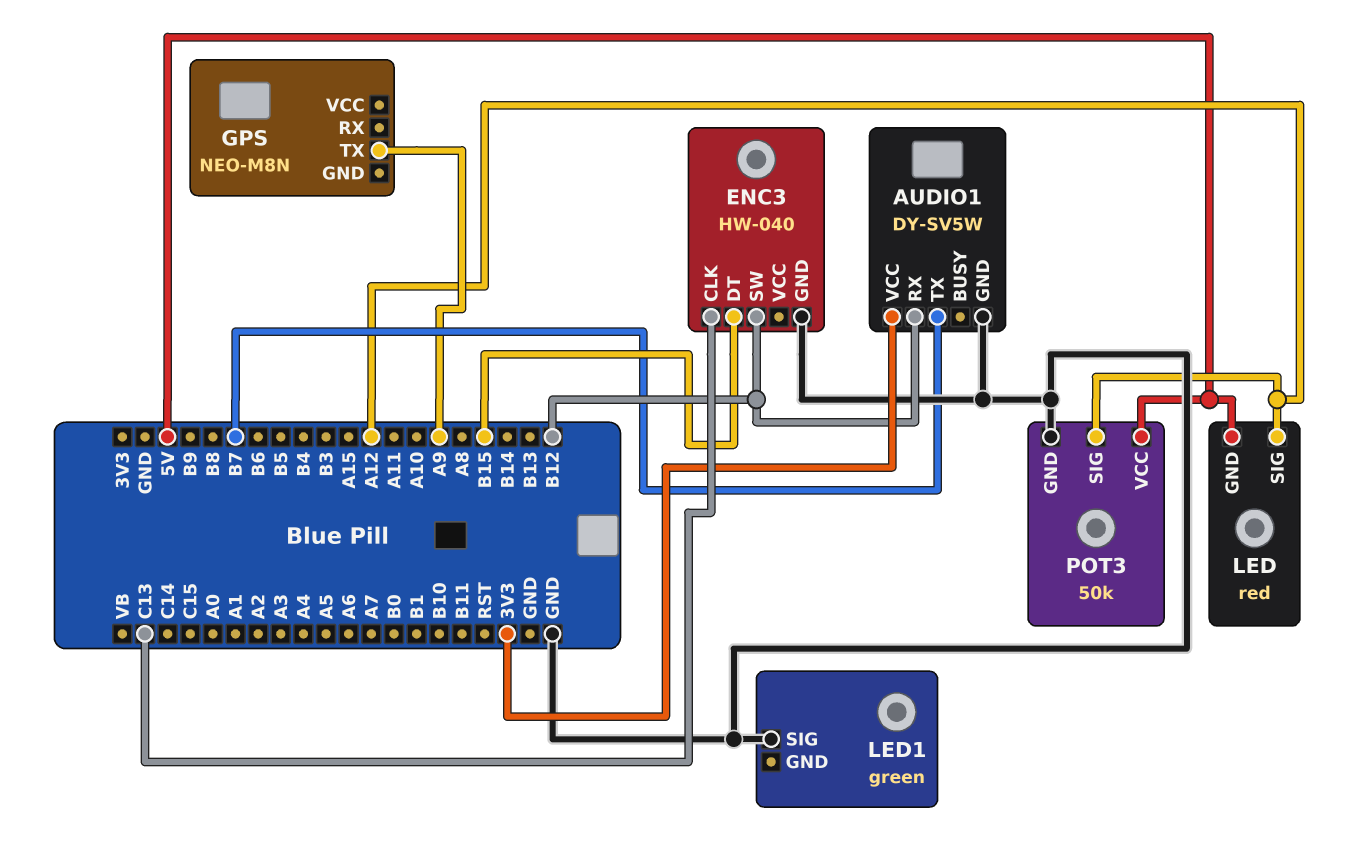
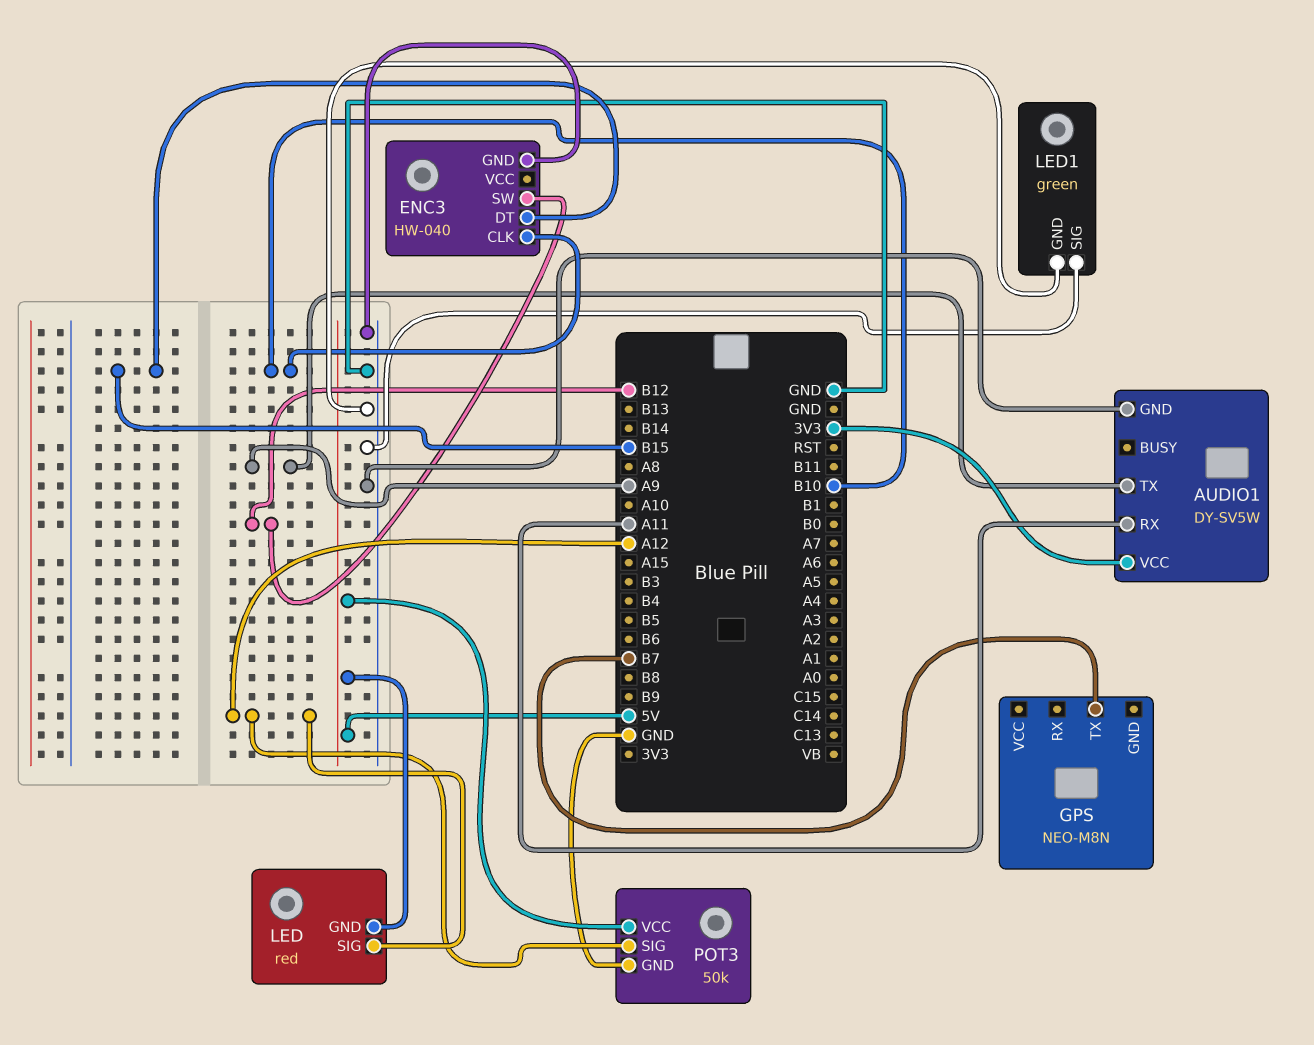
AUDIO1 pin RX: B12 -> A11
AUDIO1 pin TX: B7 -> A9
ENC3 pin CLK: C13 -> B10
GPS pin TX: A9 -> B7
LED1 pin GND: none -> GND

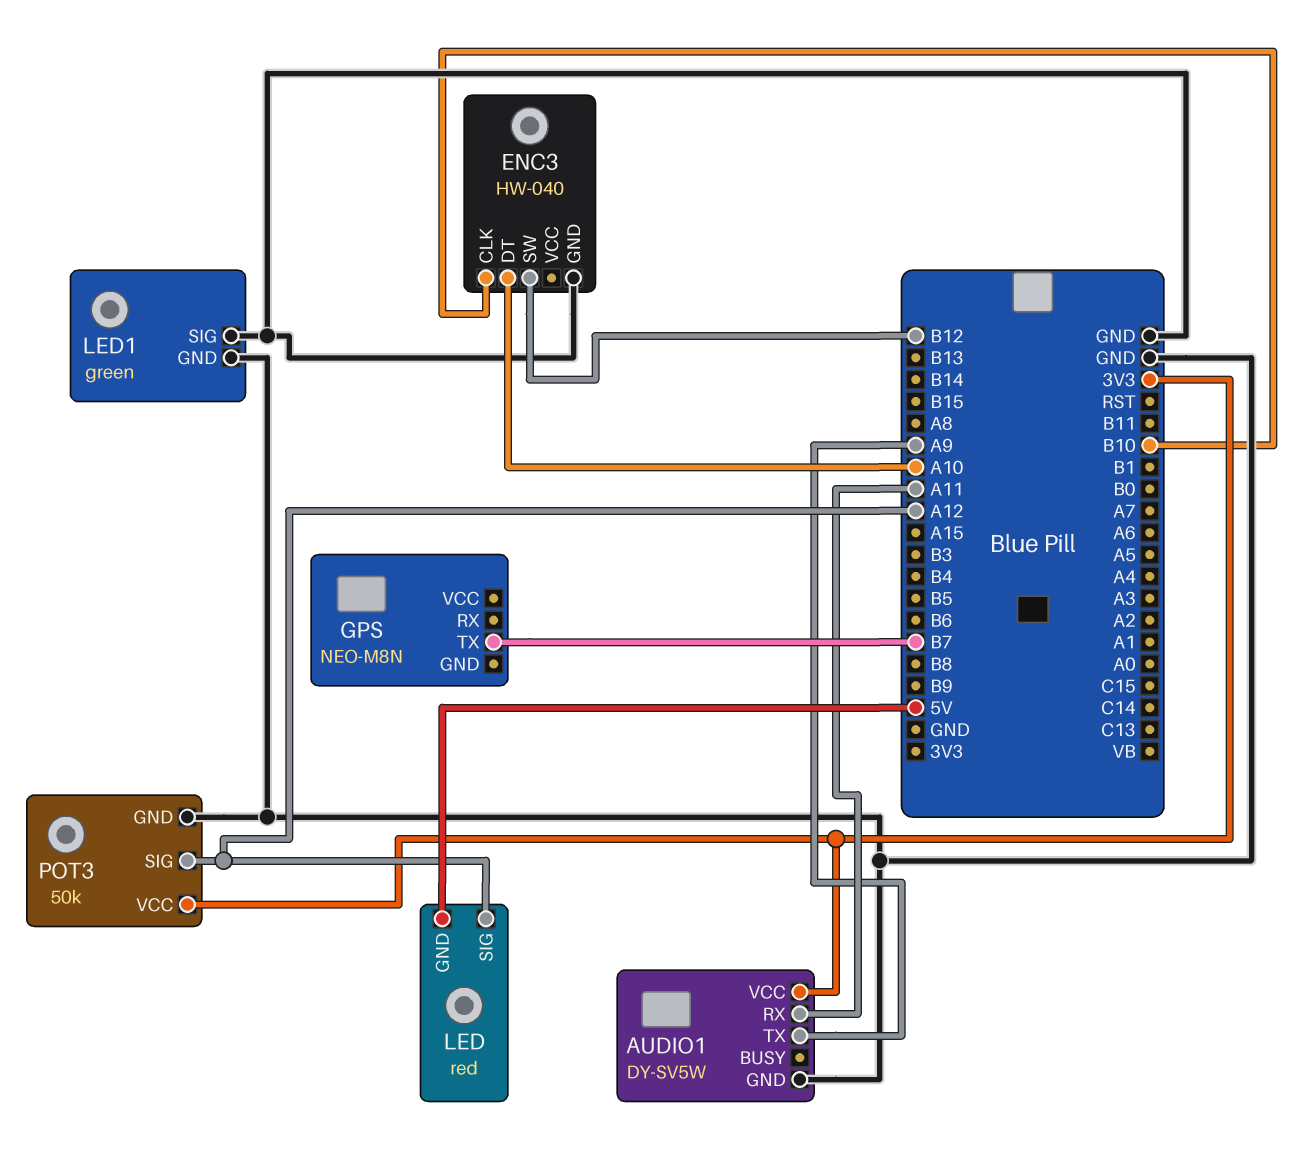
ENC3 pin DT: B15 -> A10
POT3 pin VCC: 5V -> 3V3

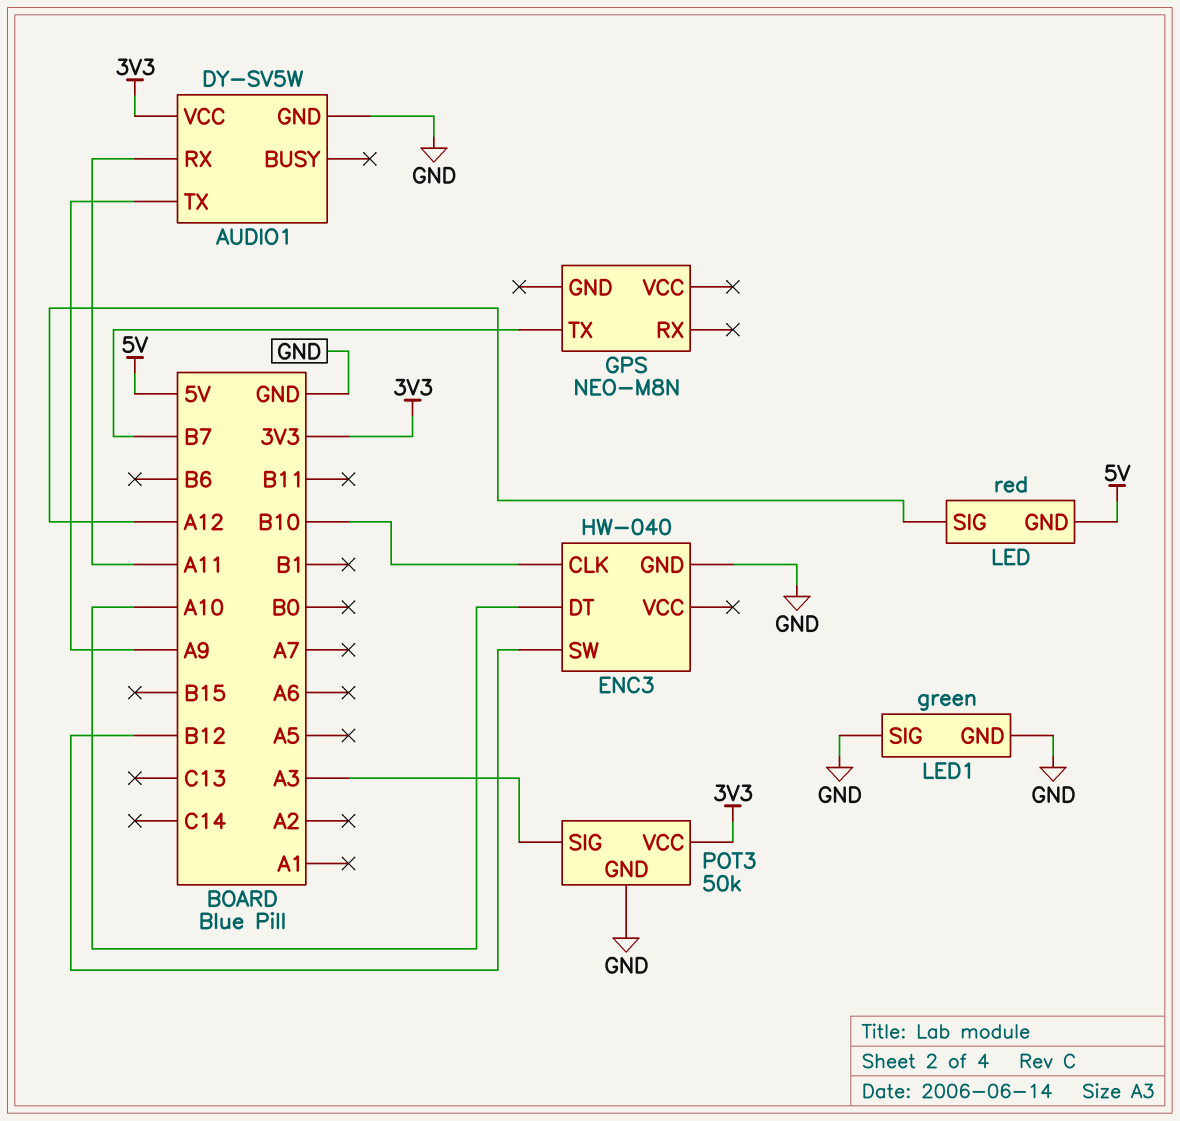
POT3 pin SIG: A12 -> A3

